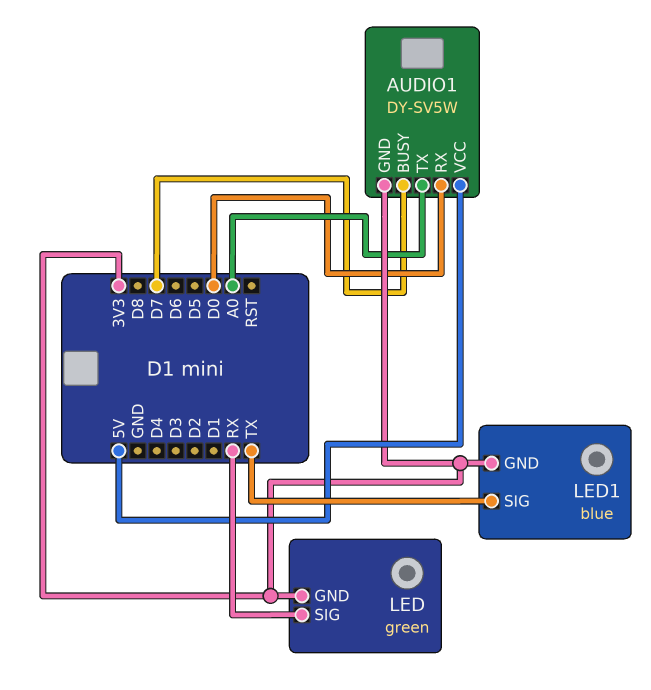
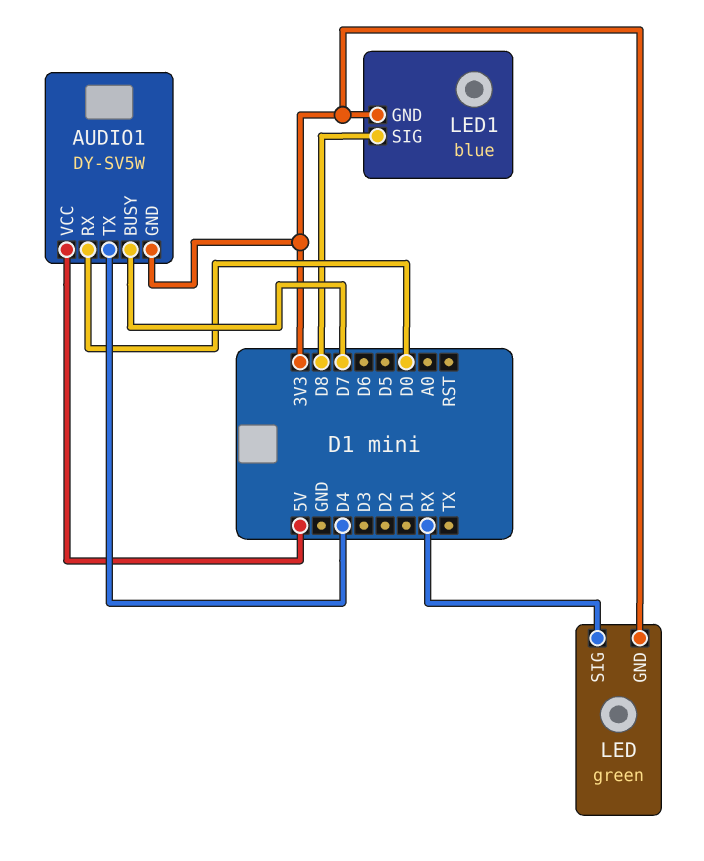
AUDIO1 pin TX: A0 -> D4
LED1 pin SIG: TX -> D8

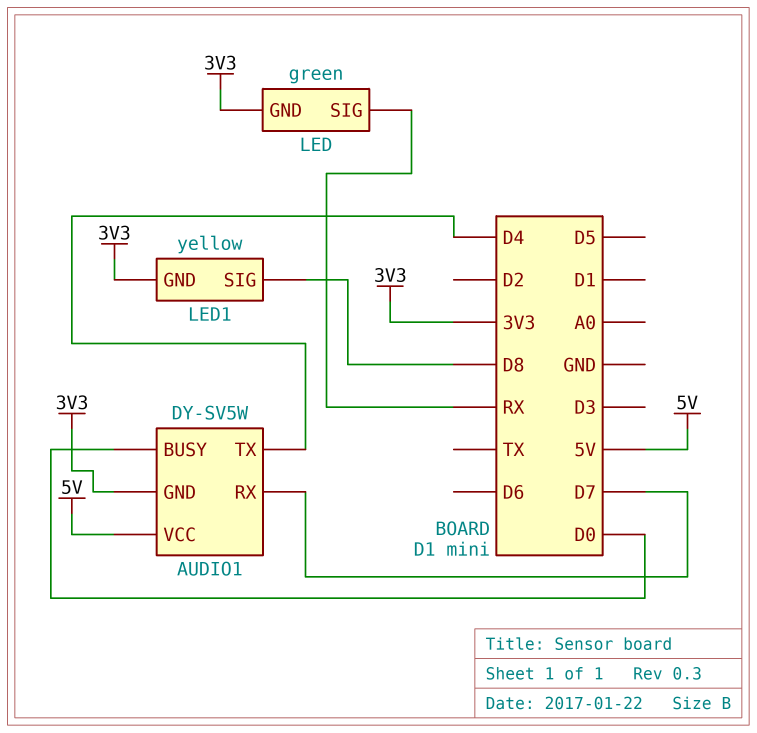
AUDIO1 pin BUSY: D7 -> D0
AUDIO1 pin RX: D0 -> D7
LED1: blue -> yellow

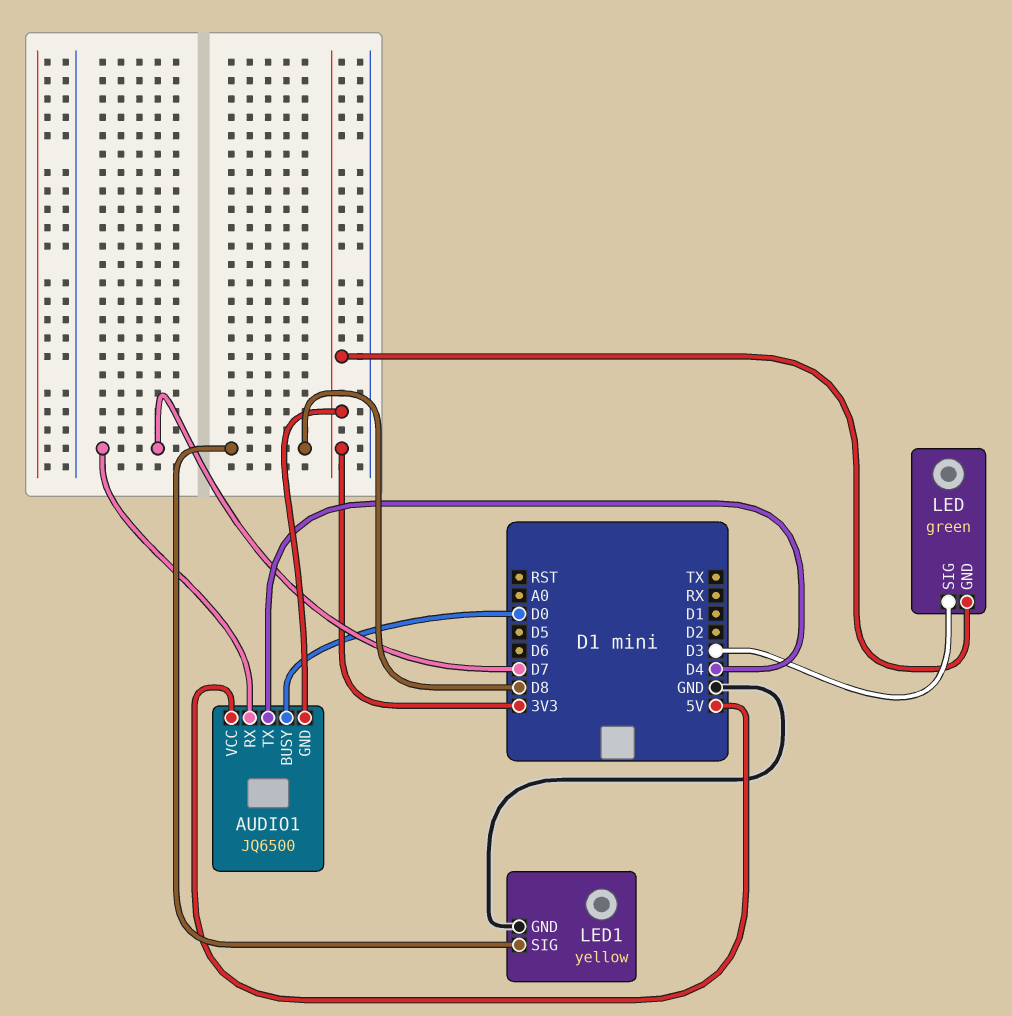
AUDIO1: DY-SV5W -> JQ6500
LED pin SIG: RX -> D3
LED1 pin GND: 3V3 -> GND

